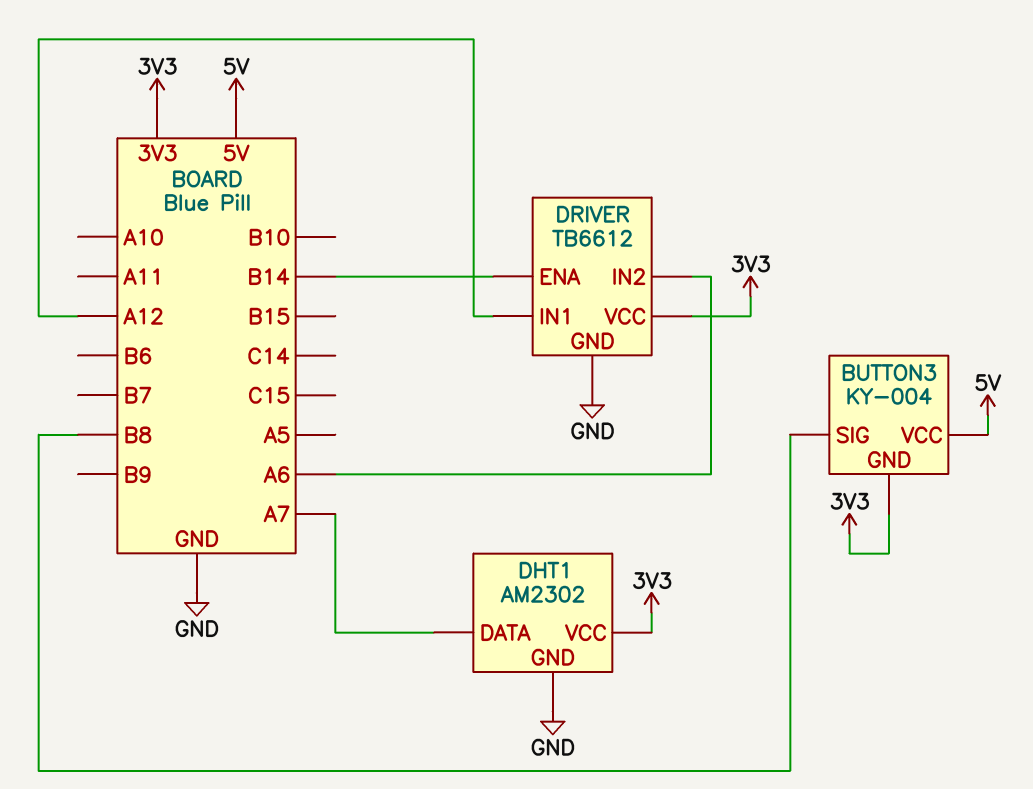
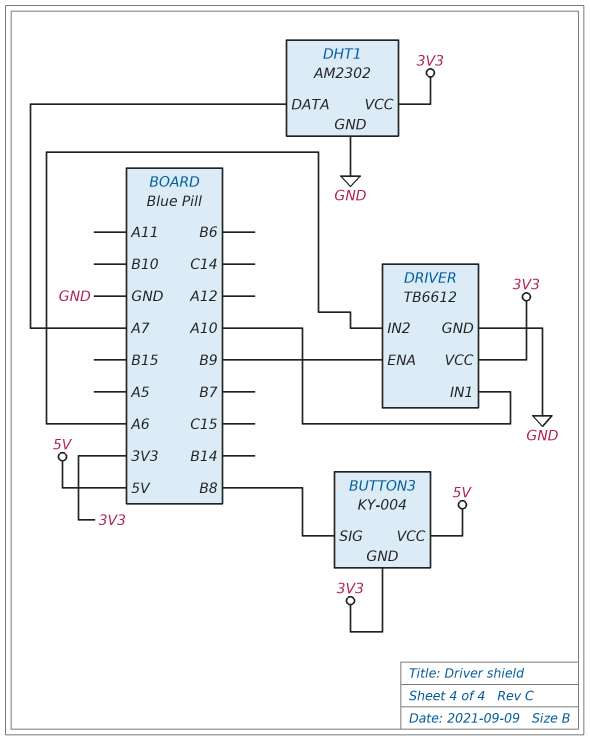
DRIVER pin ENA: B14 -> B9
DRIVER pin IN1: A12 -> A10

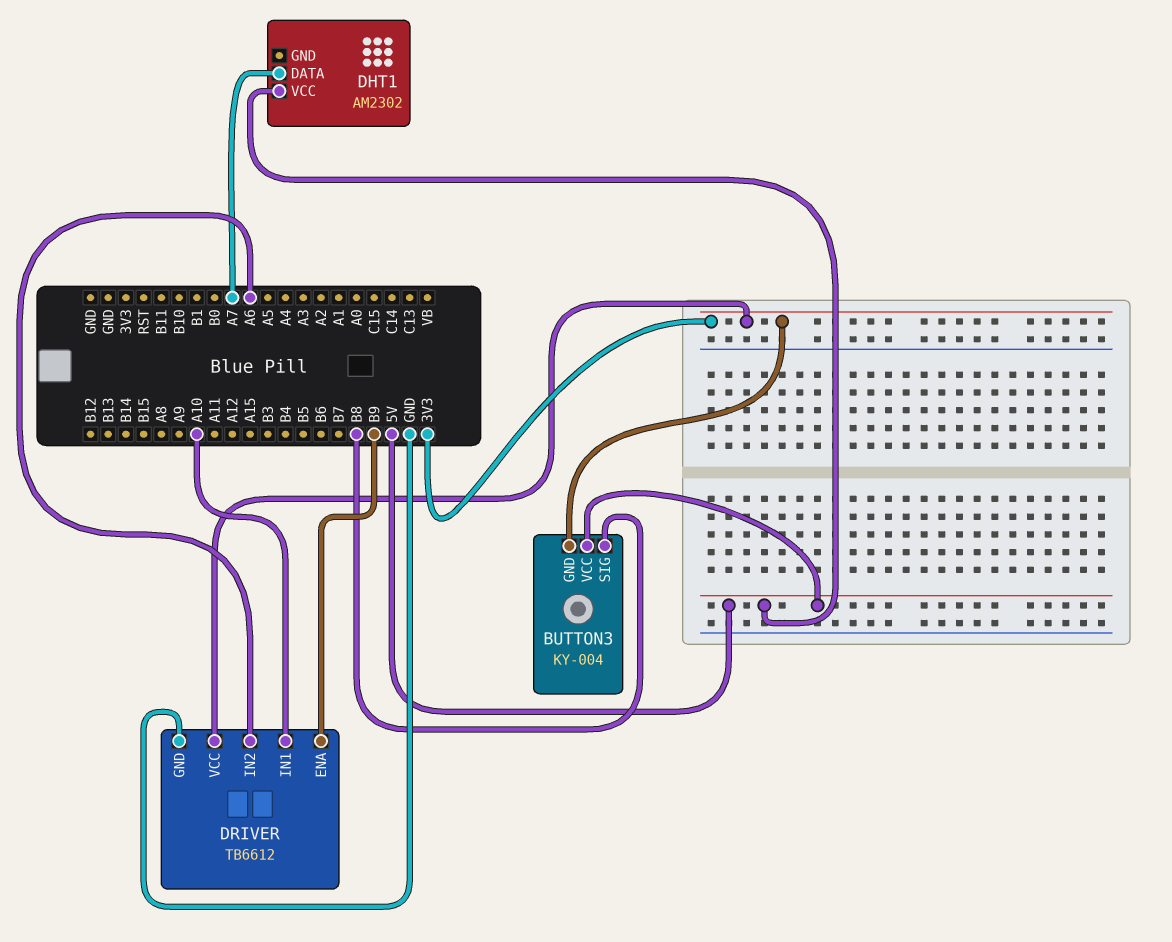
DHT1 pin GND: GND -> none
DHT1 pin VCC: 3V3 -> 5V

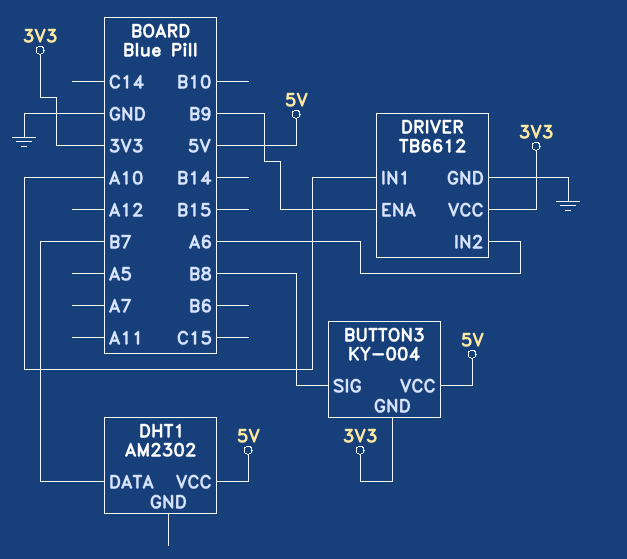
DHT1 pin DATA: A7 -> B7

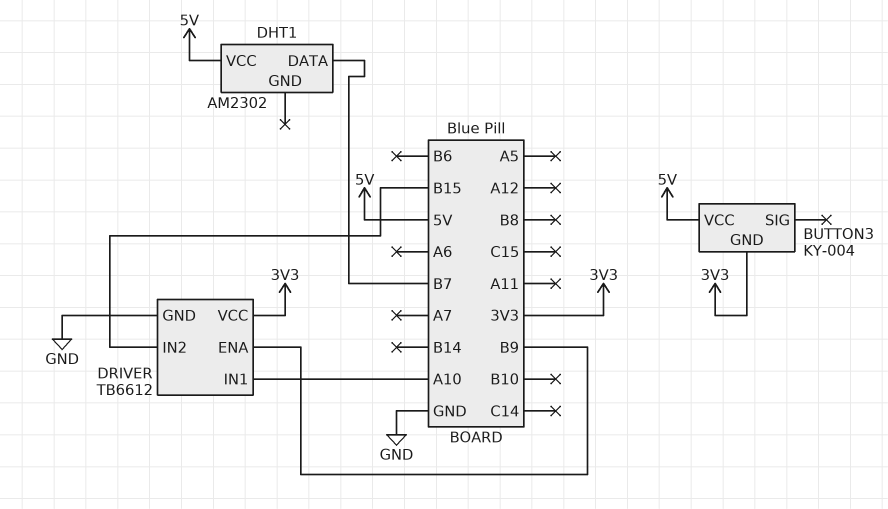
BUTTON3 pin SIG: B8 -> none
DRIVER pin IN2: A6 -> B15

